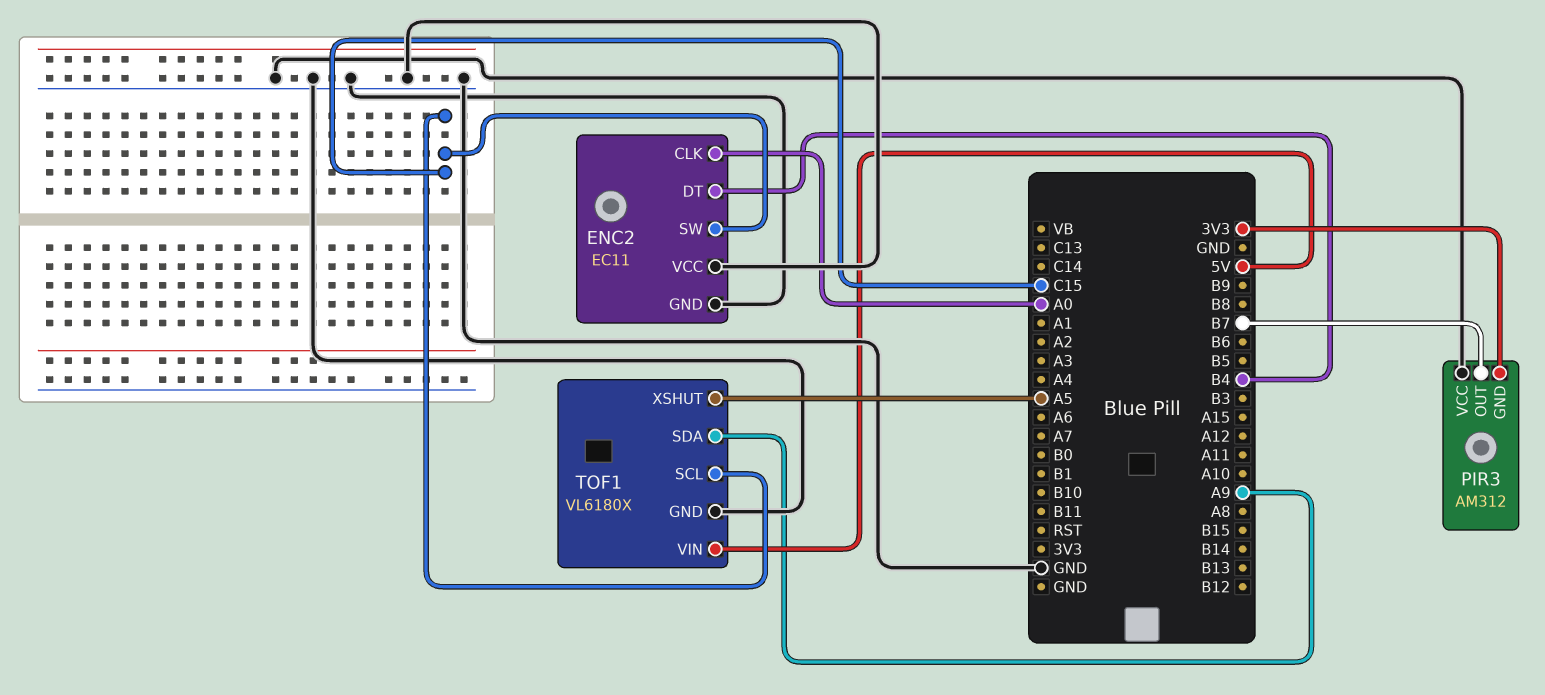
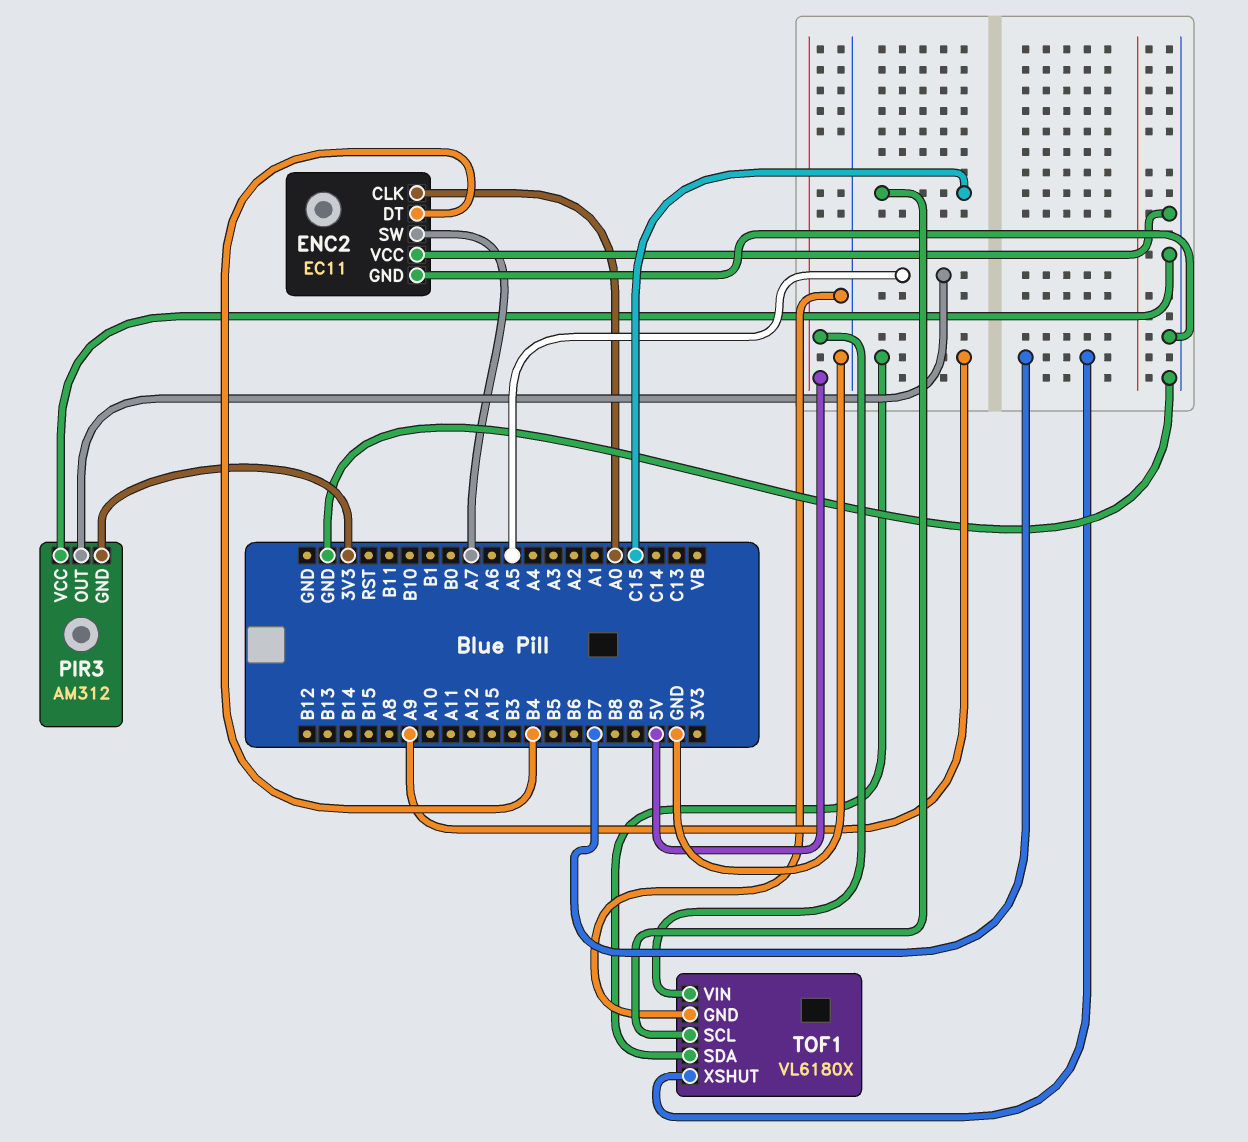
ENC2 pin SW: C15 -> A7
PIR3 pin OUT: B7 -> A5
TOF1 pin XSHUT: A5 -> B7

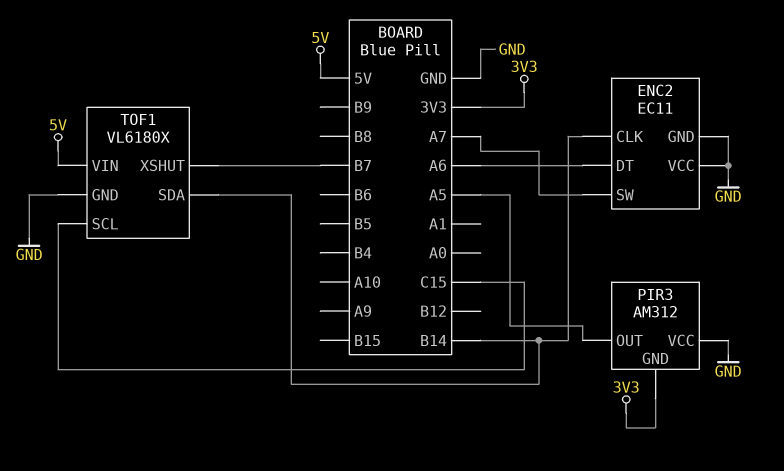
ENC2 pin CLK: A0 -> B14
ENC2 pin DT: B4 -> A6
TOF1 pin SDA: A9 -> B14

